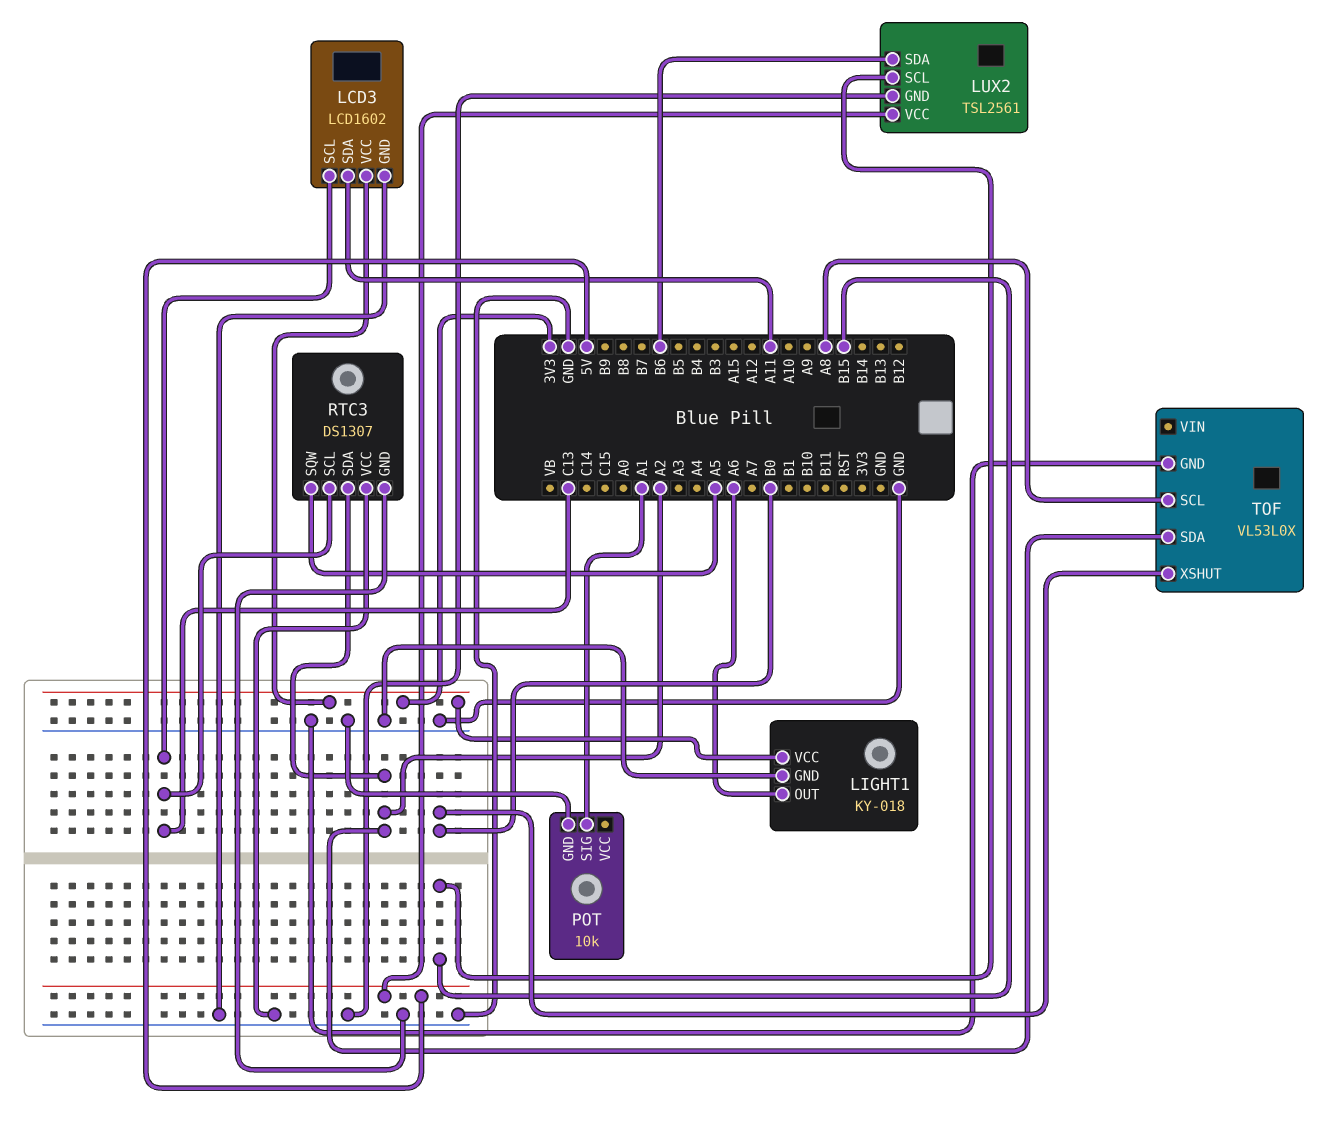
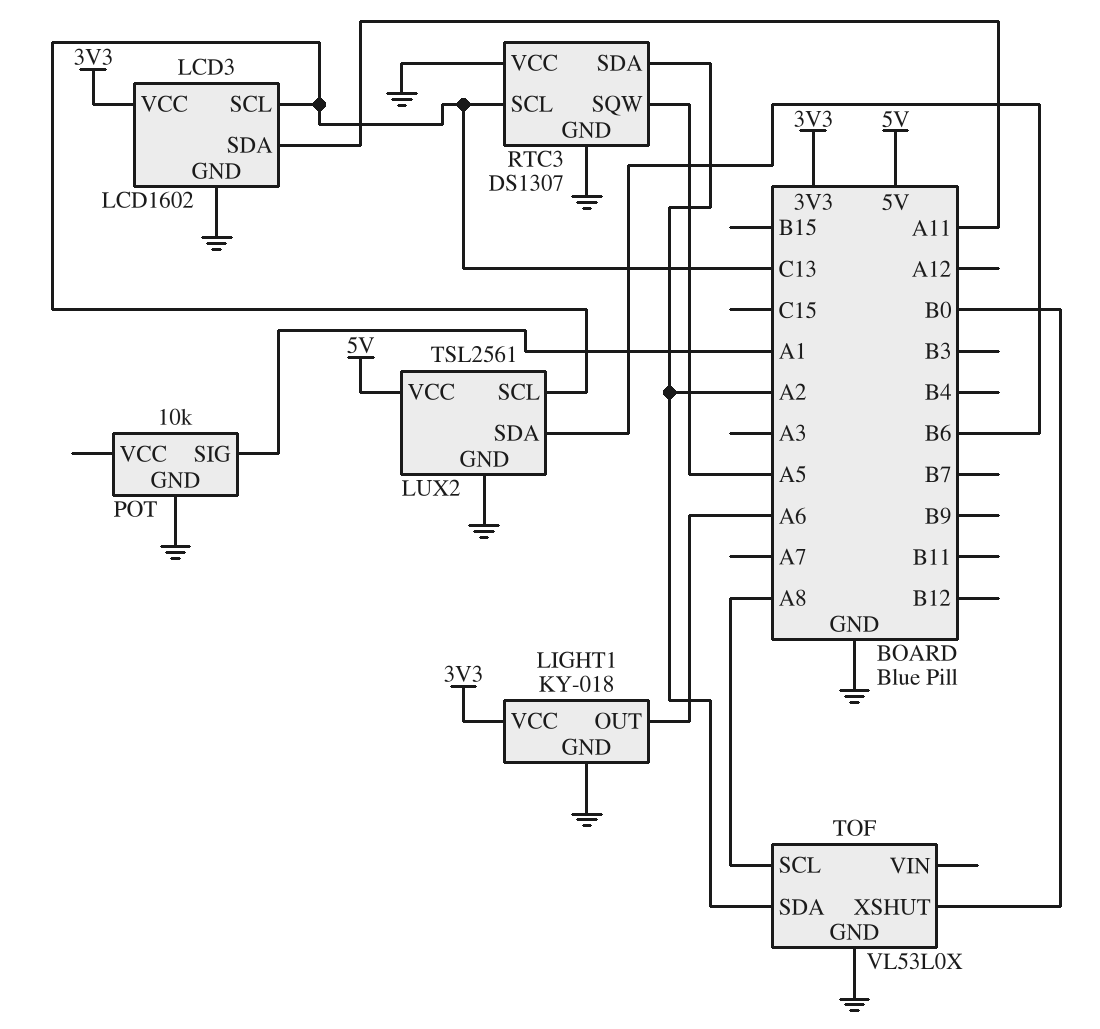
LUX2 pin SCL: B15 -> C13

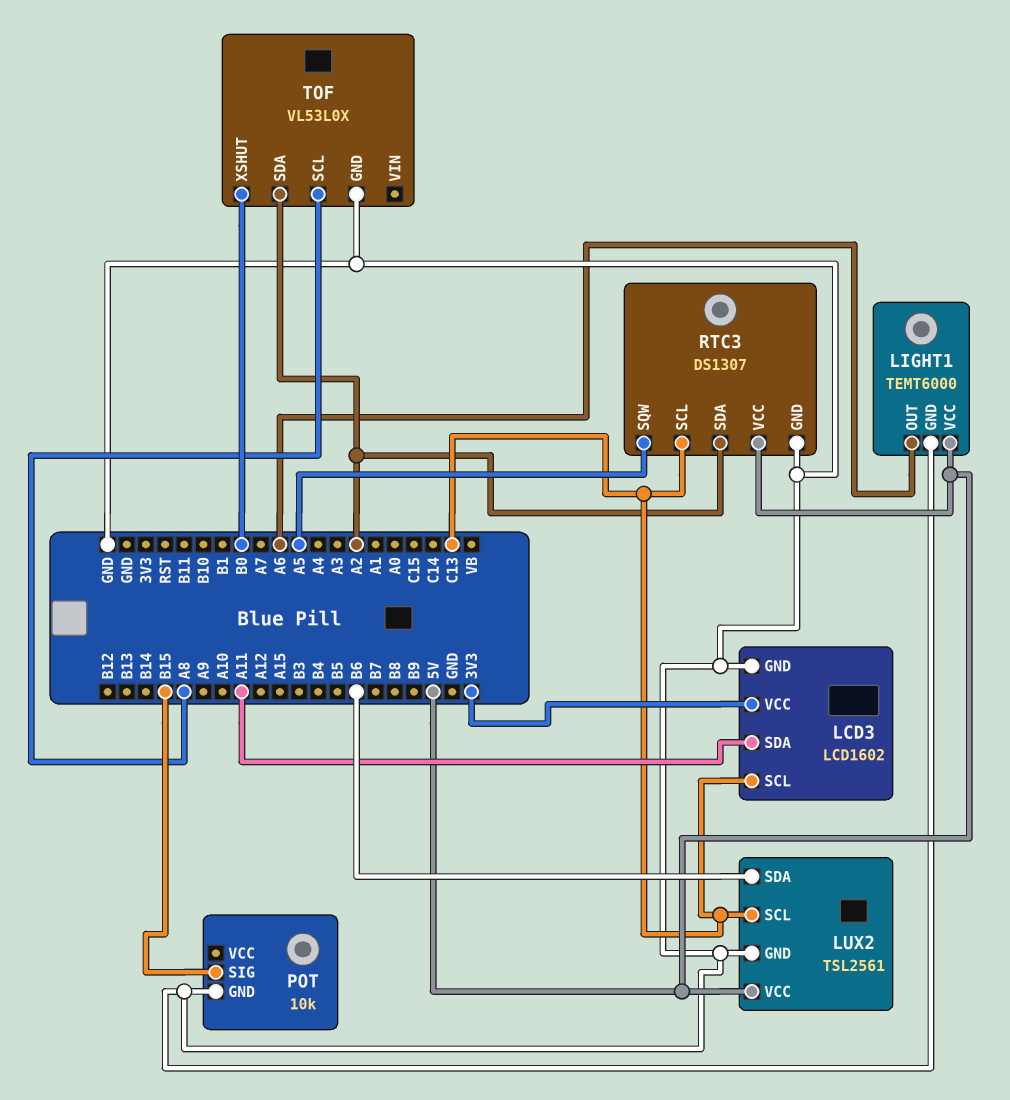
LIGHT1: KY-018 -> TEMT6000
LIGHT1 pin VCC: 3V3 -> 5V
POT pin SIG: A1 -> B15
RTC3 pin VCC: GND -> 5V

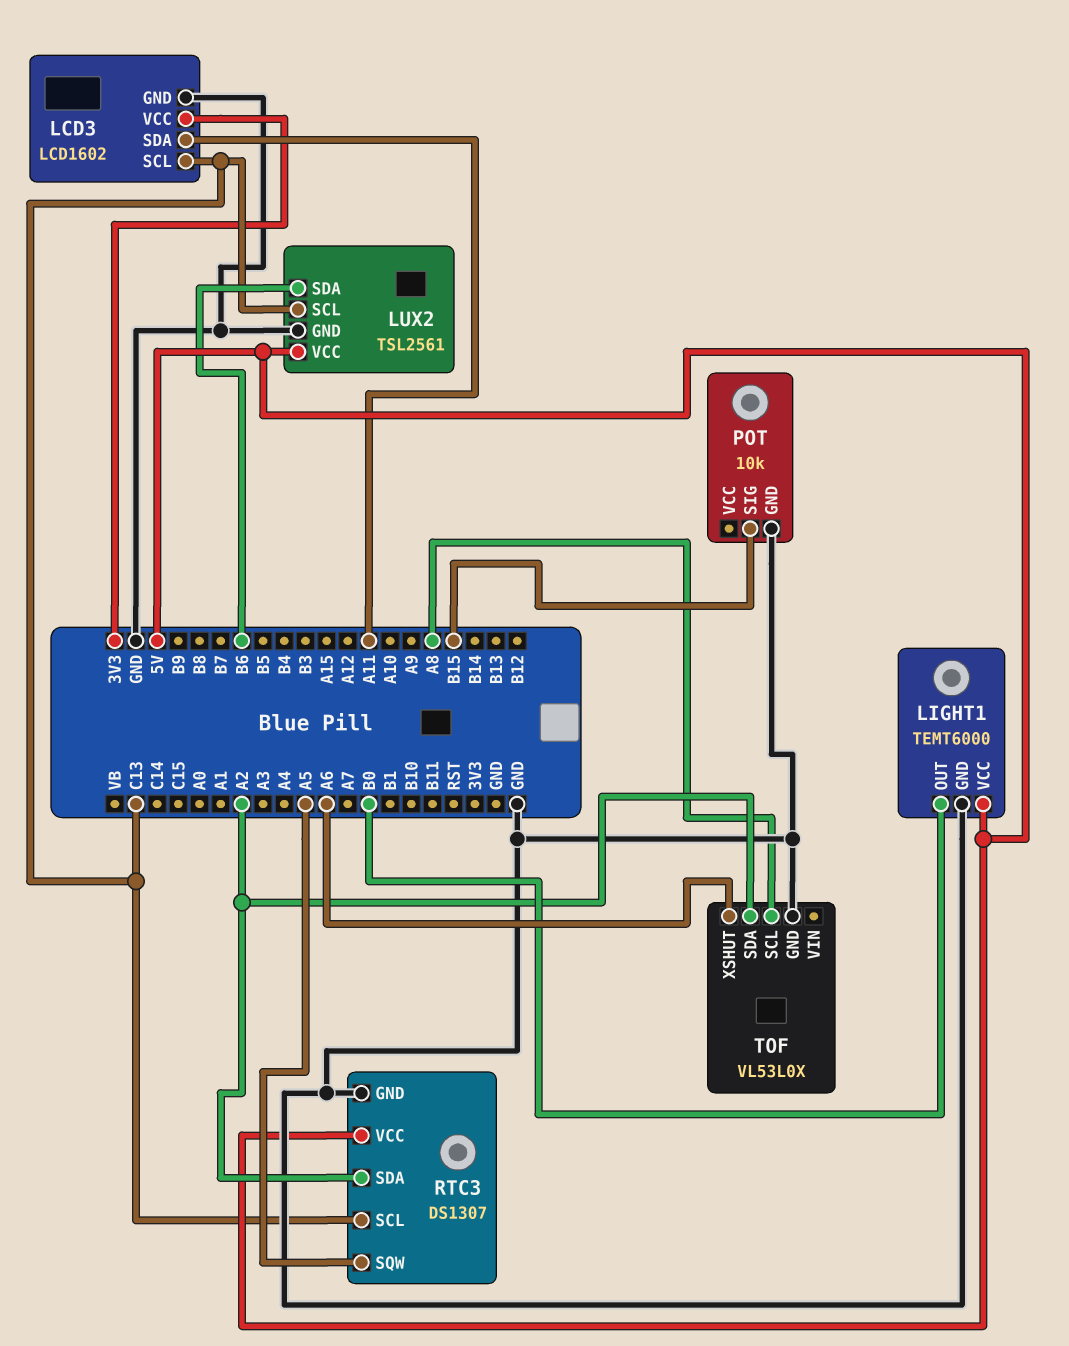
LIGHT1 pin OUT: A6 -> B0
TOF pin XSHUT: B0 -> A6

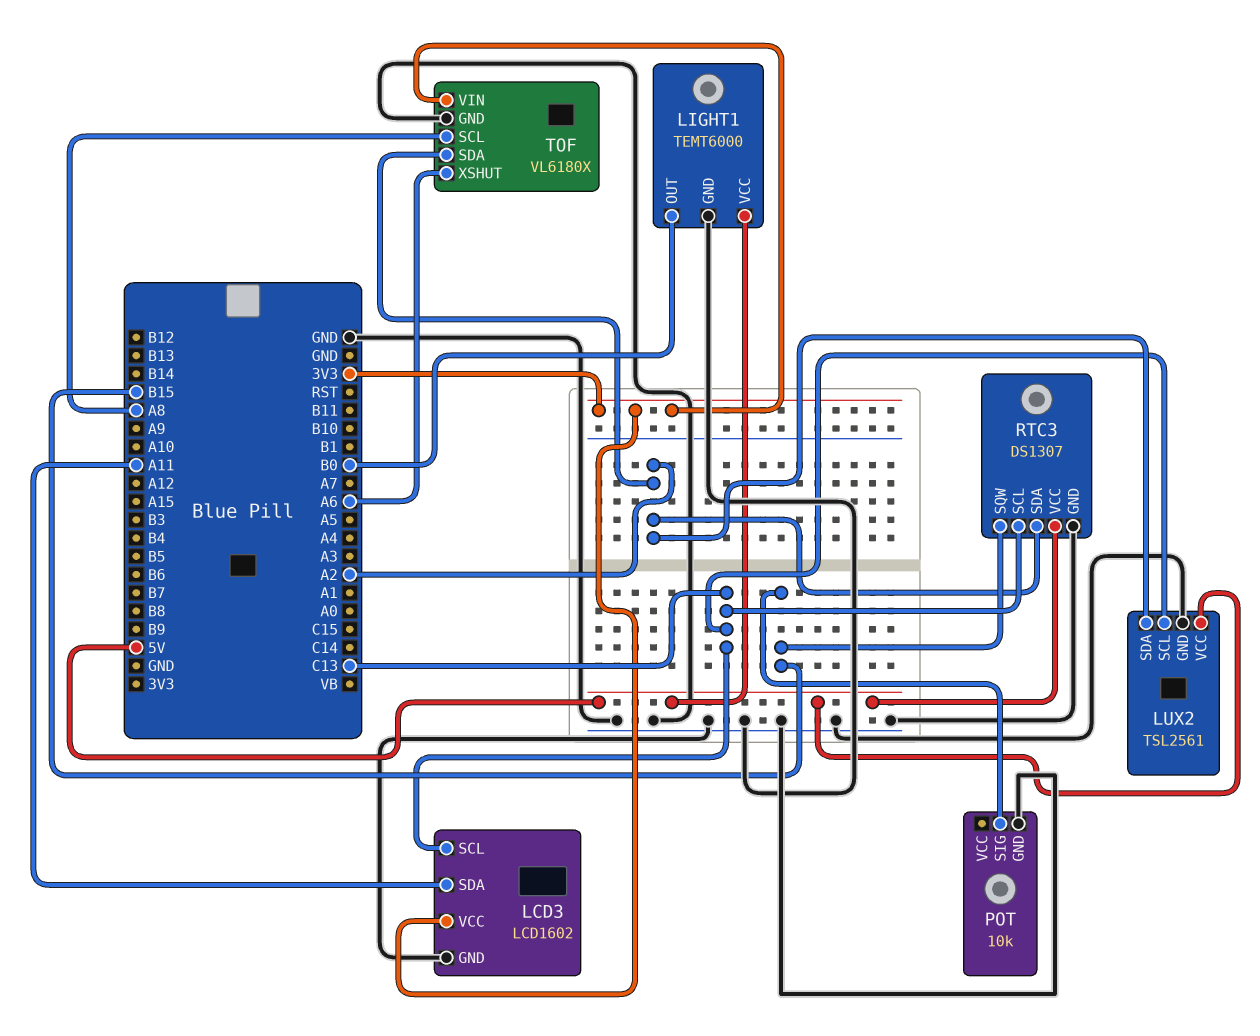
LUX2 pin SDA: B6 -> A2
RTC3 pin SQW: A5 -> B15
TOF: VL53L0X -> VL6180X
TOF pin VIN: none -> 3V3

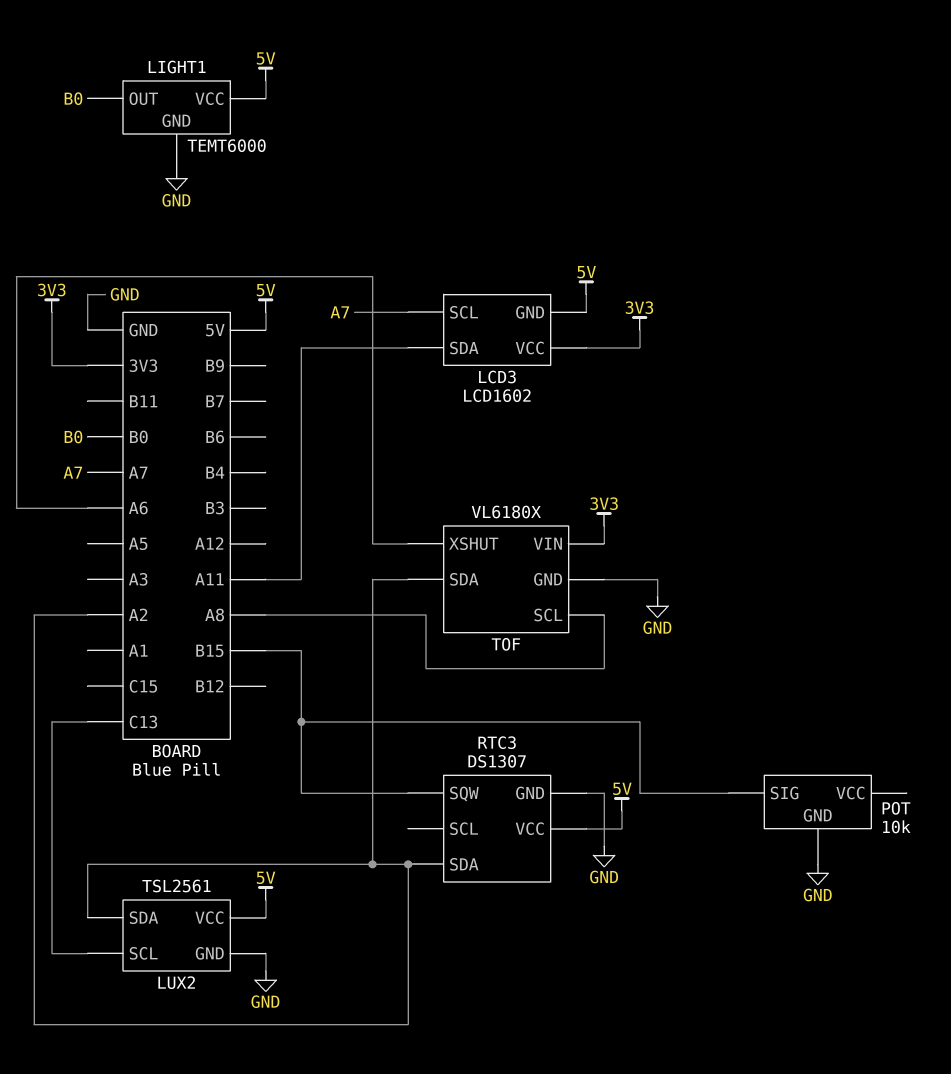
LCD3 pin GND: GND -> 5V
LCD3 pin SCL: C13 -> A7
RTC3 pin SCL: C13 -> none

